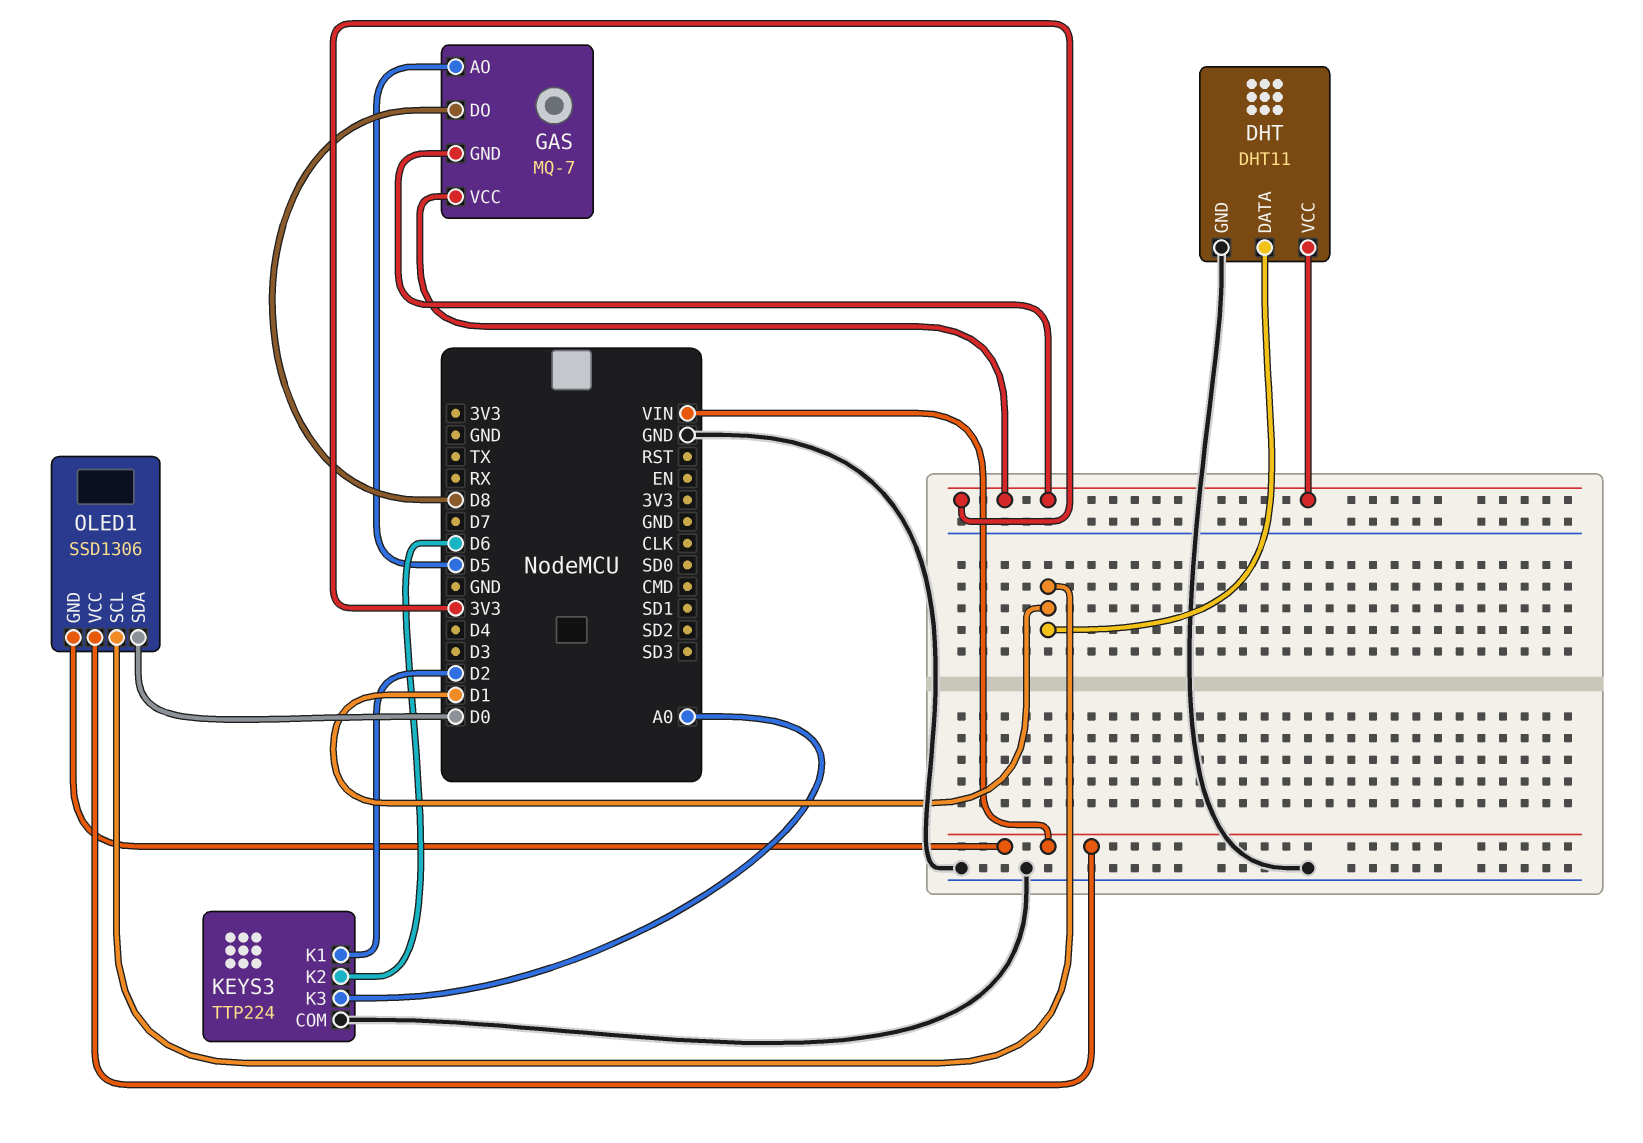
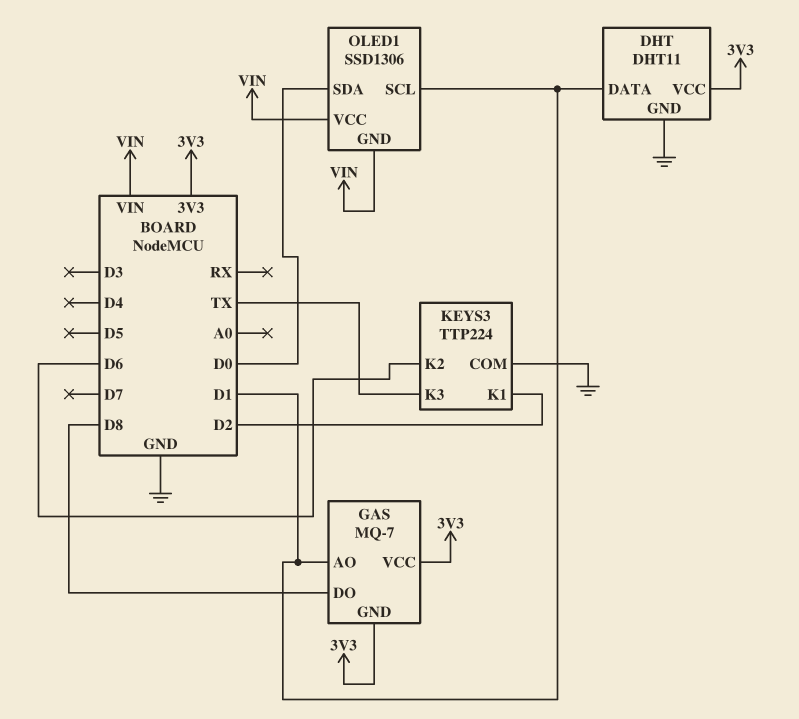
GAS pin AO: D5 -> D1
KEYS3 pin K3: A0 -> TX

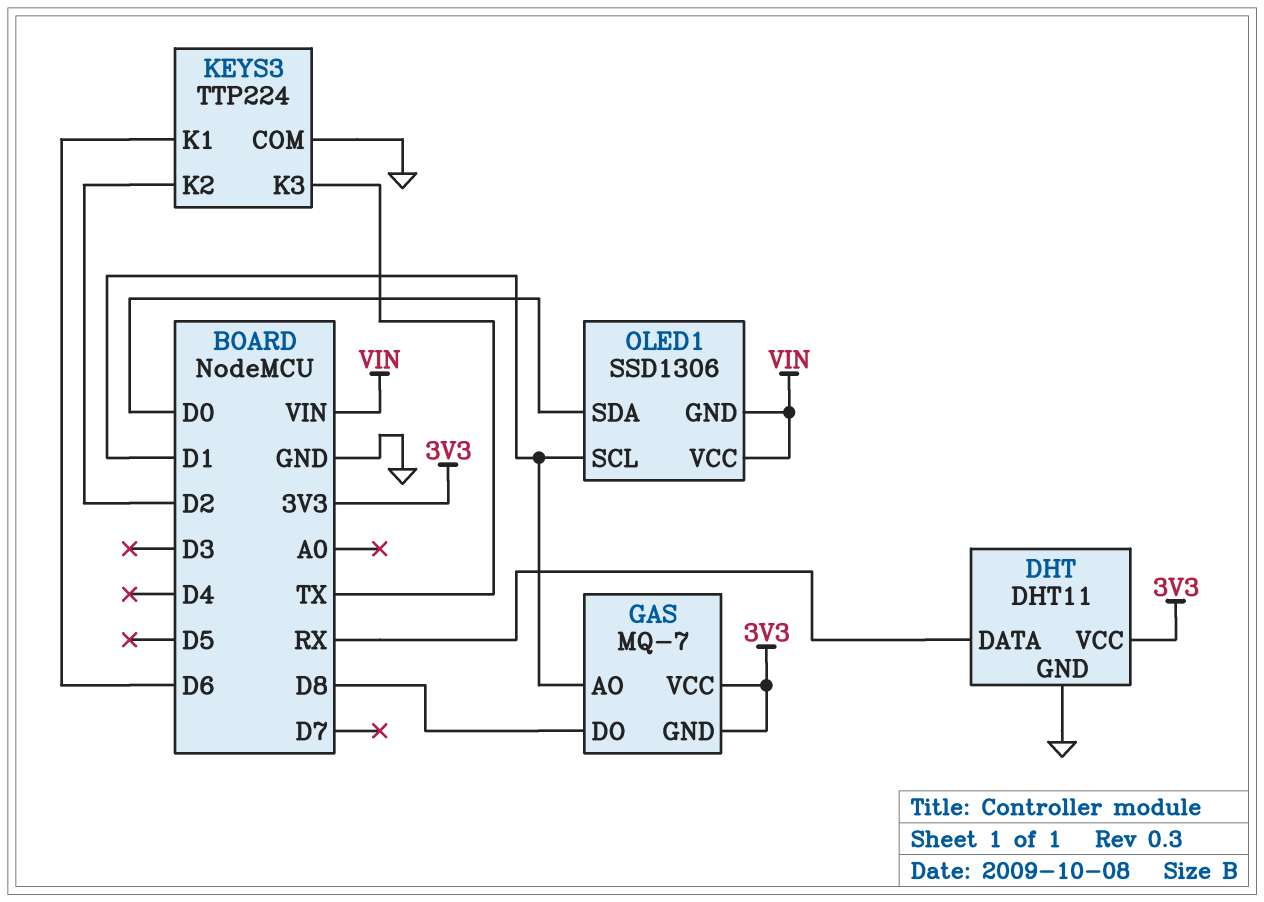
DHT pin DATA: D1 -> RX
KEYS3 pin K1: D2 -> D6
KEYS3 pin K2: D6 -> D2

